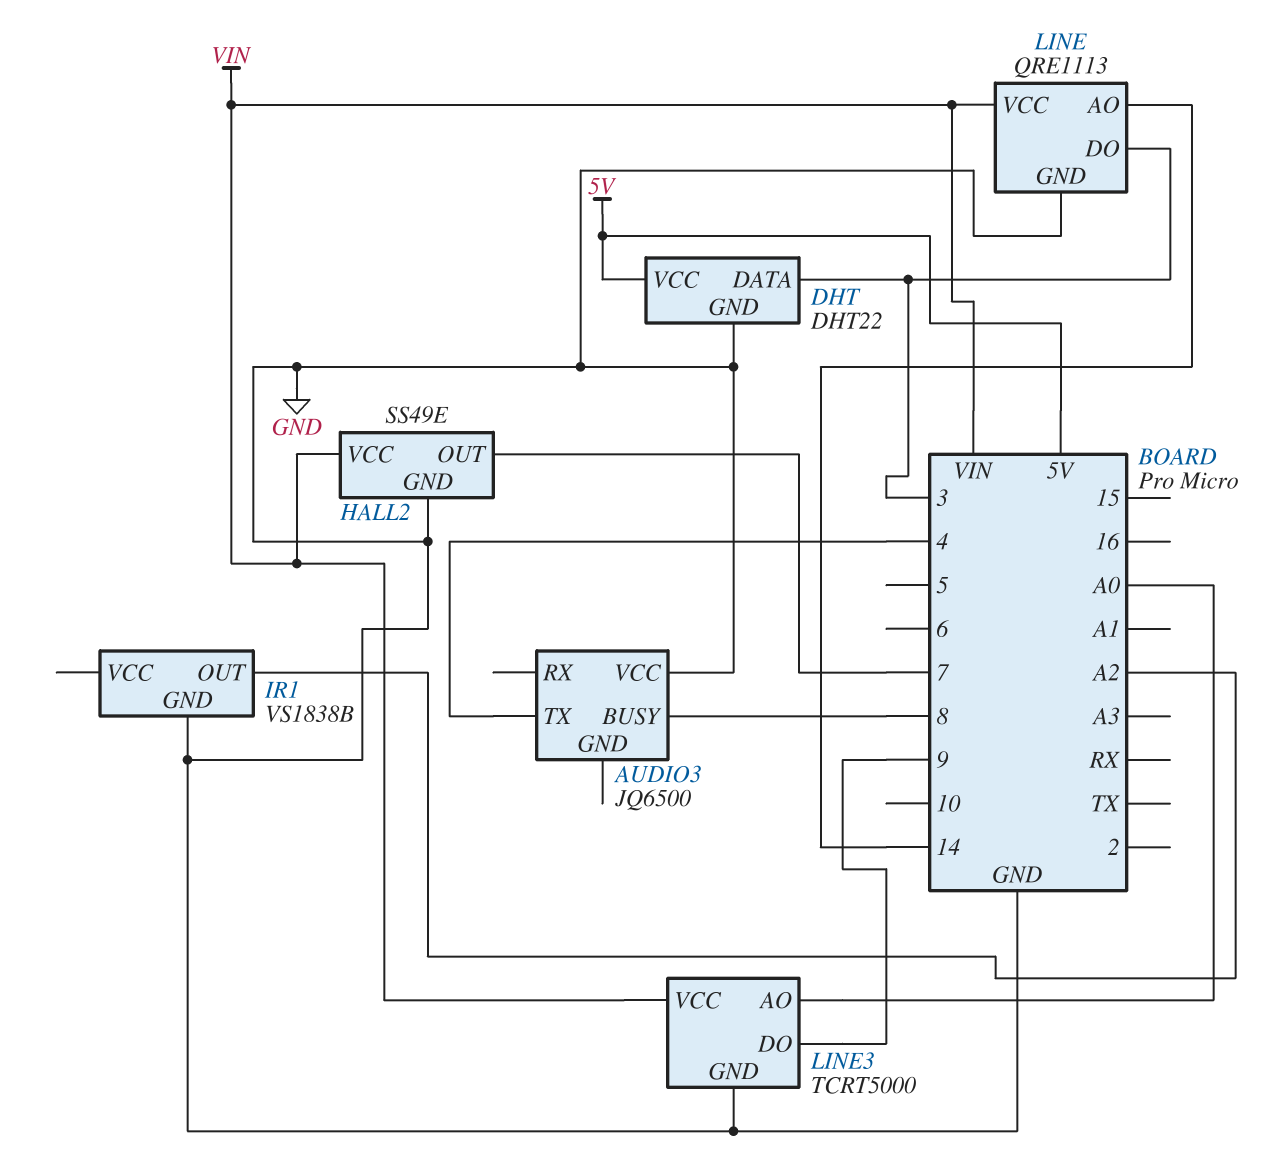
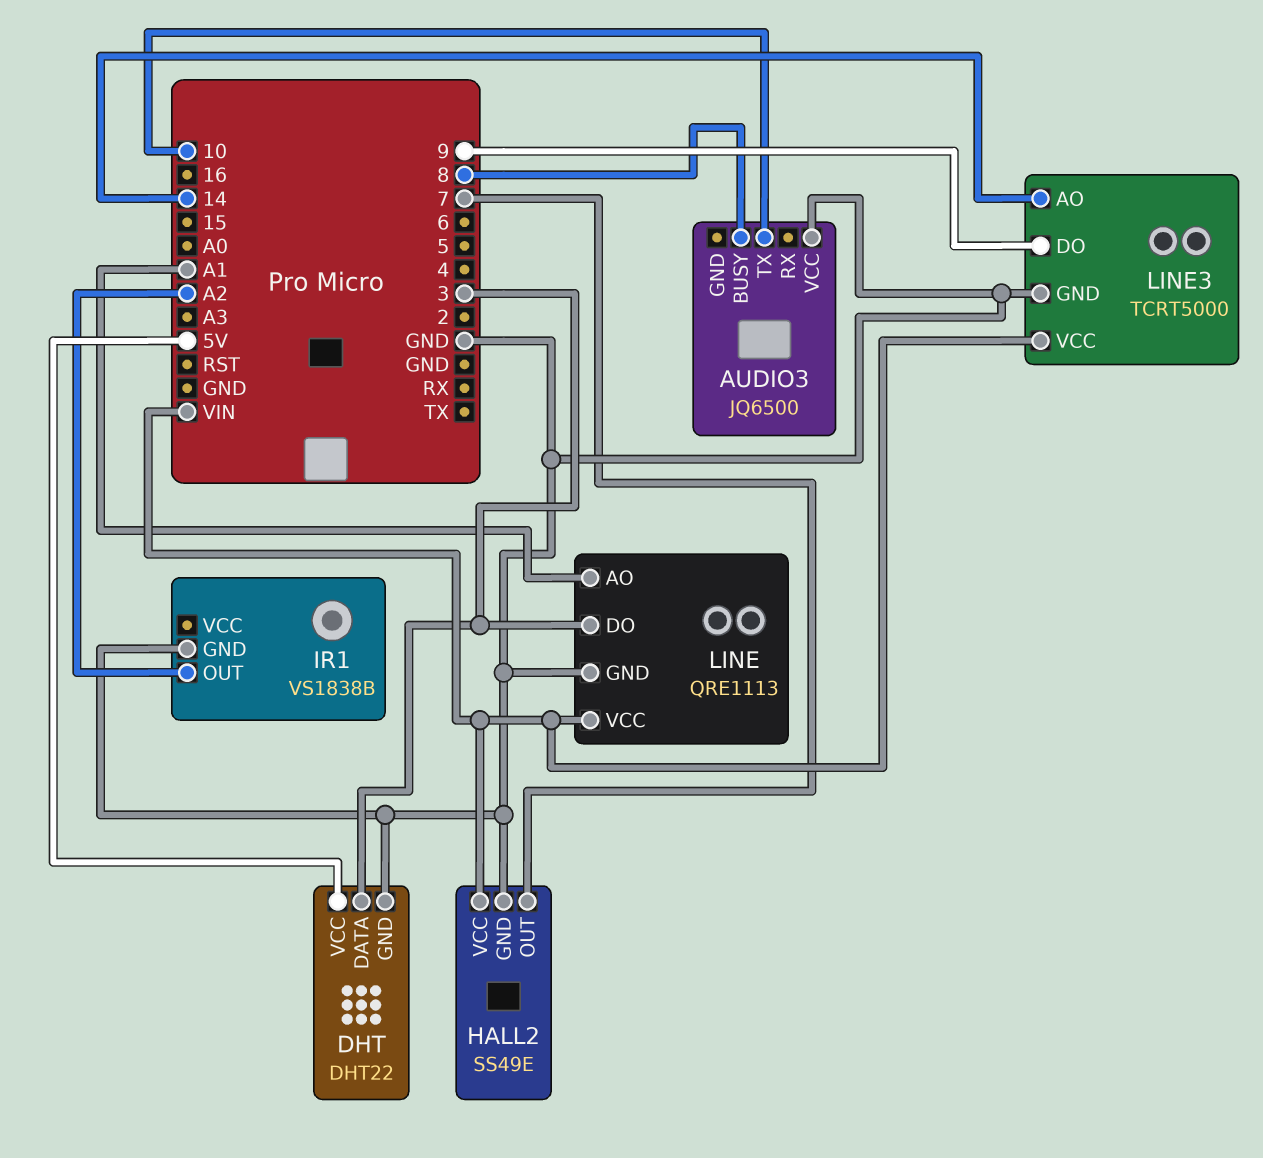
AUDIO3 pin TX: 4 -> 10
LINE pin AO: 14 -> A1
LINE3 pin AO: A0 -> 14

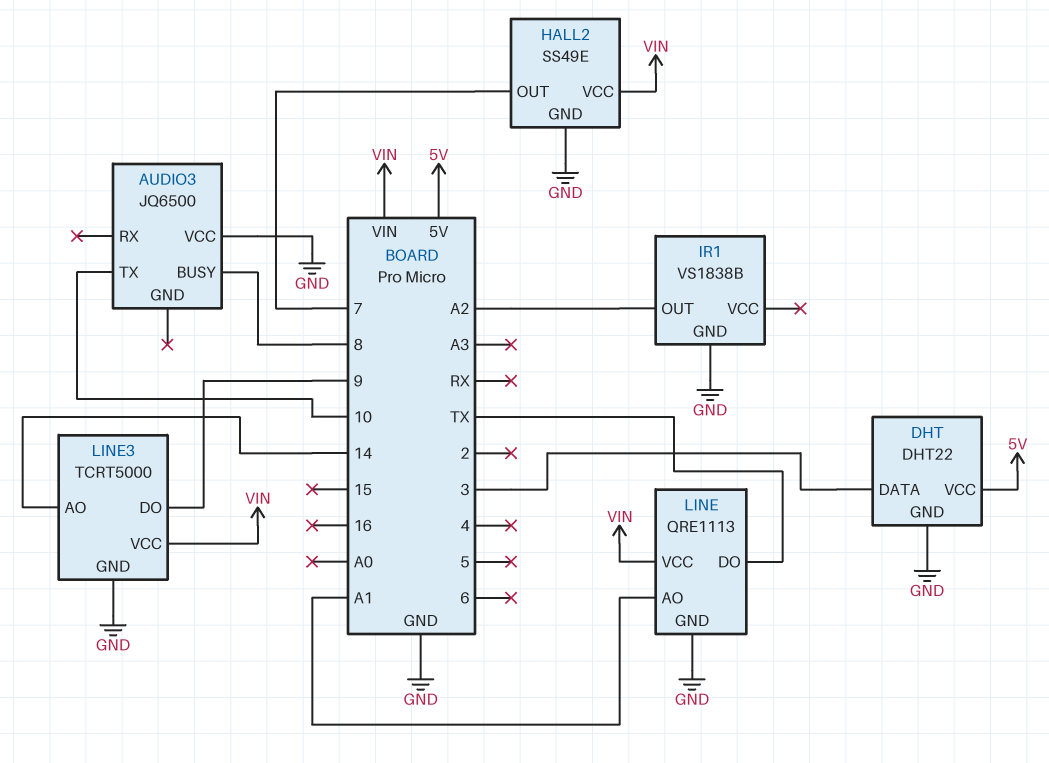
LINE pin DO: 3 -> TX

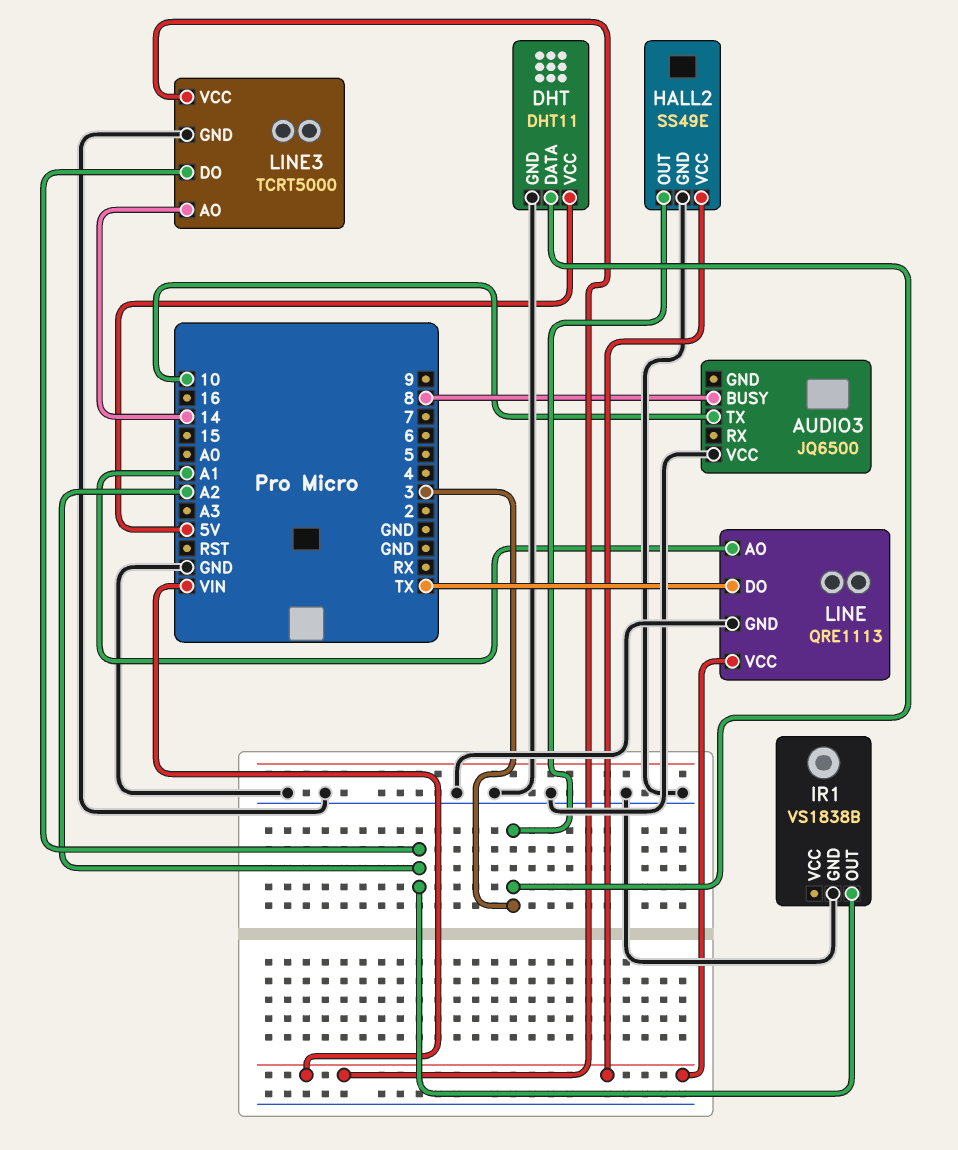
DHT: DHT22 -> DHT11
HALL2 pin OUT: 7 -> 3
LINE3 pin DO: 9 -> A2

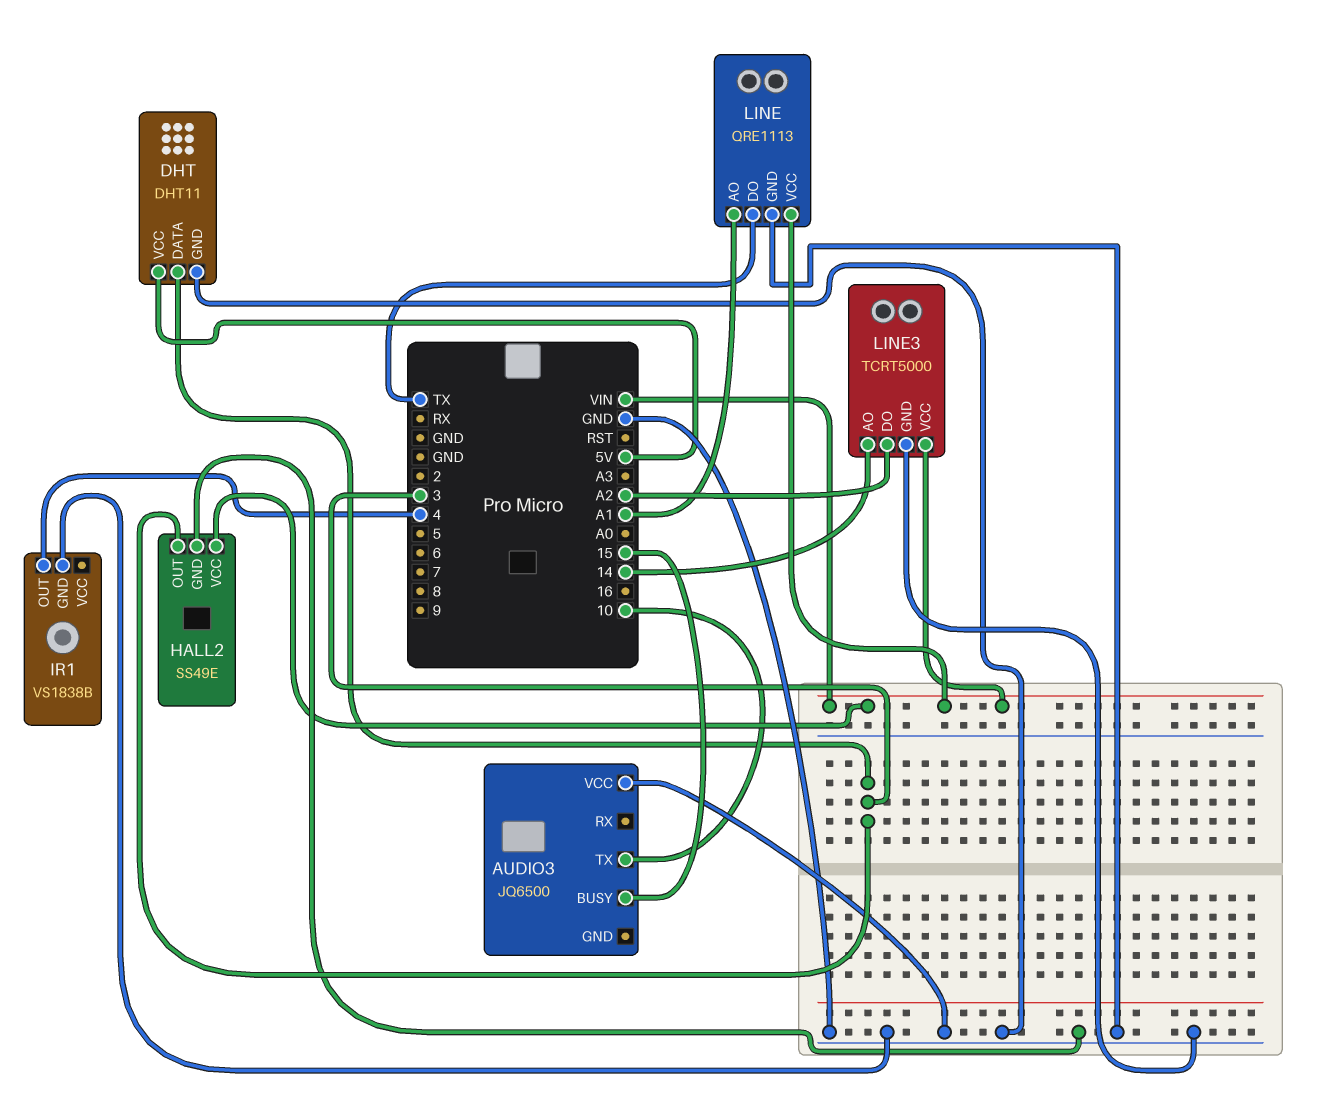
AUDIO3 pin BUSY: 8 -> 15
IR1 pin OUT: A2 -> 4

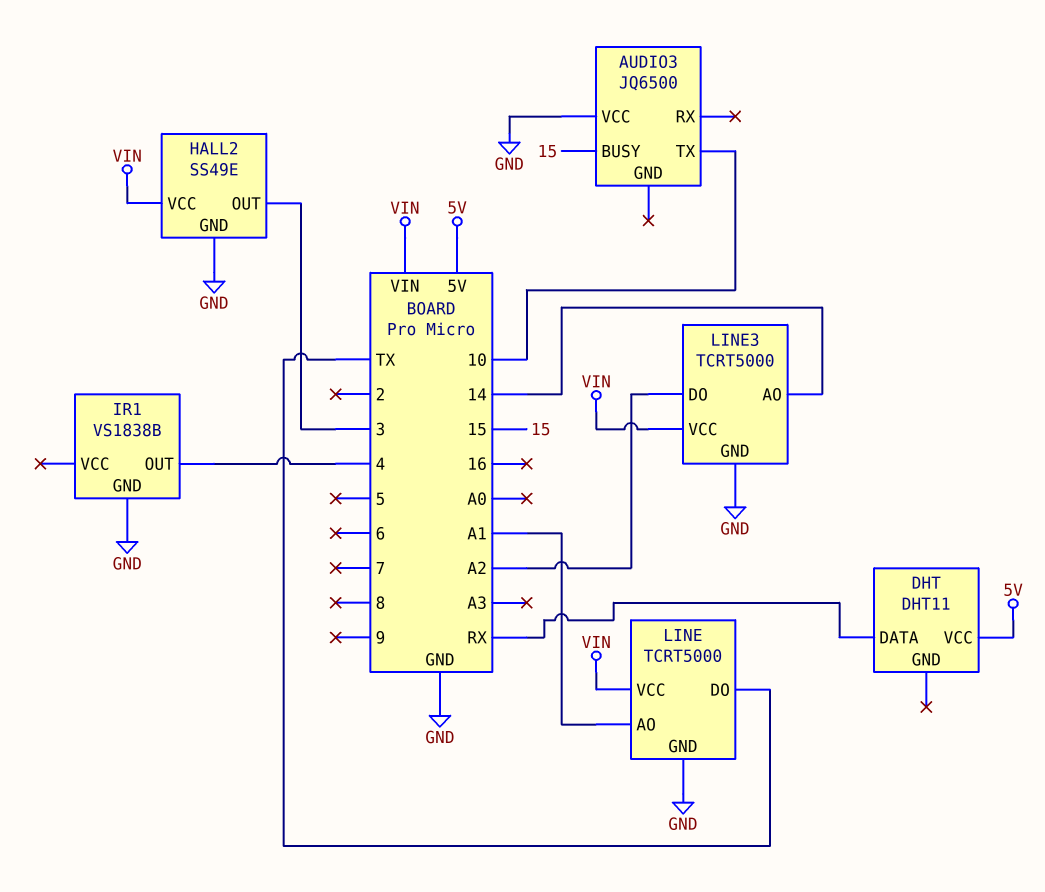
DHT pin DATA: 3 -> RX
DHT pin GND: GND -> none
LINE: QRE1113 -> TCRT5000

